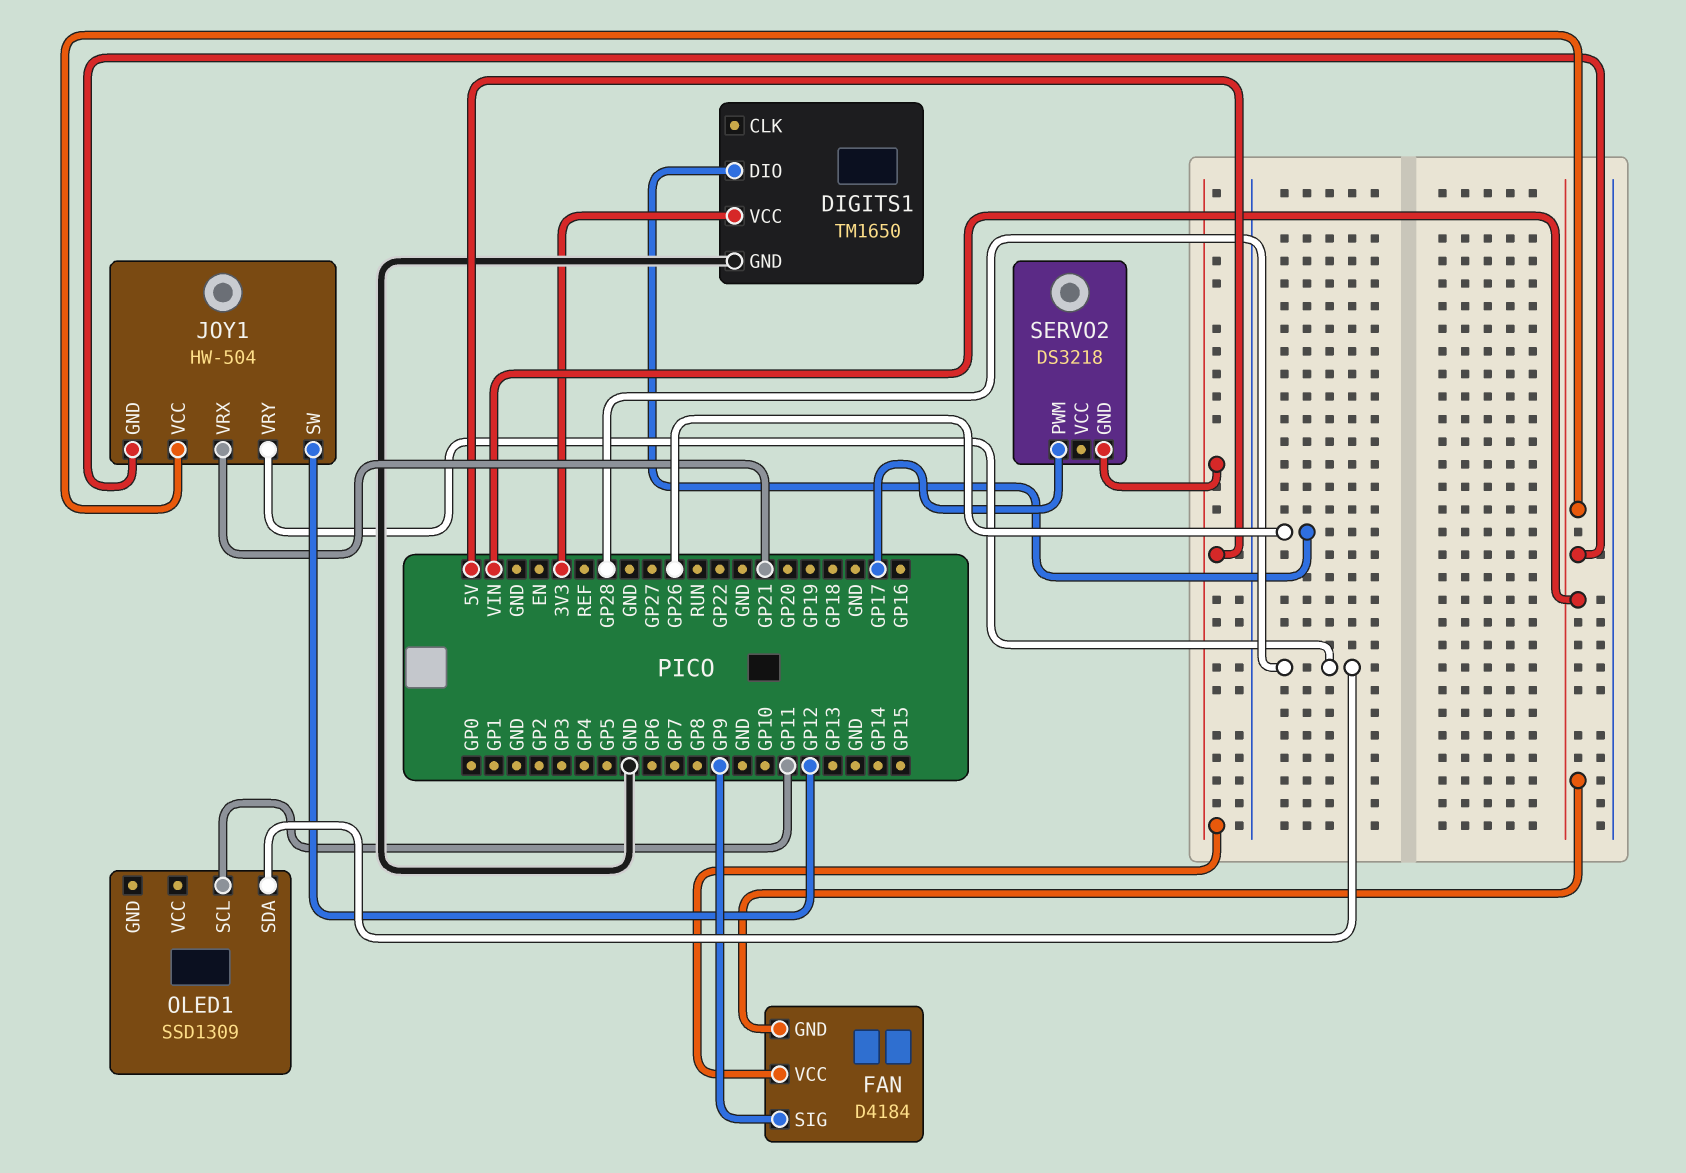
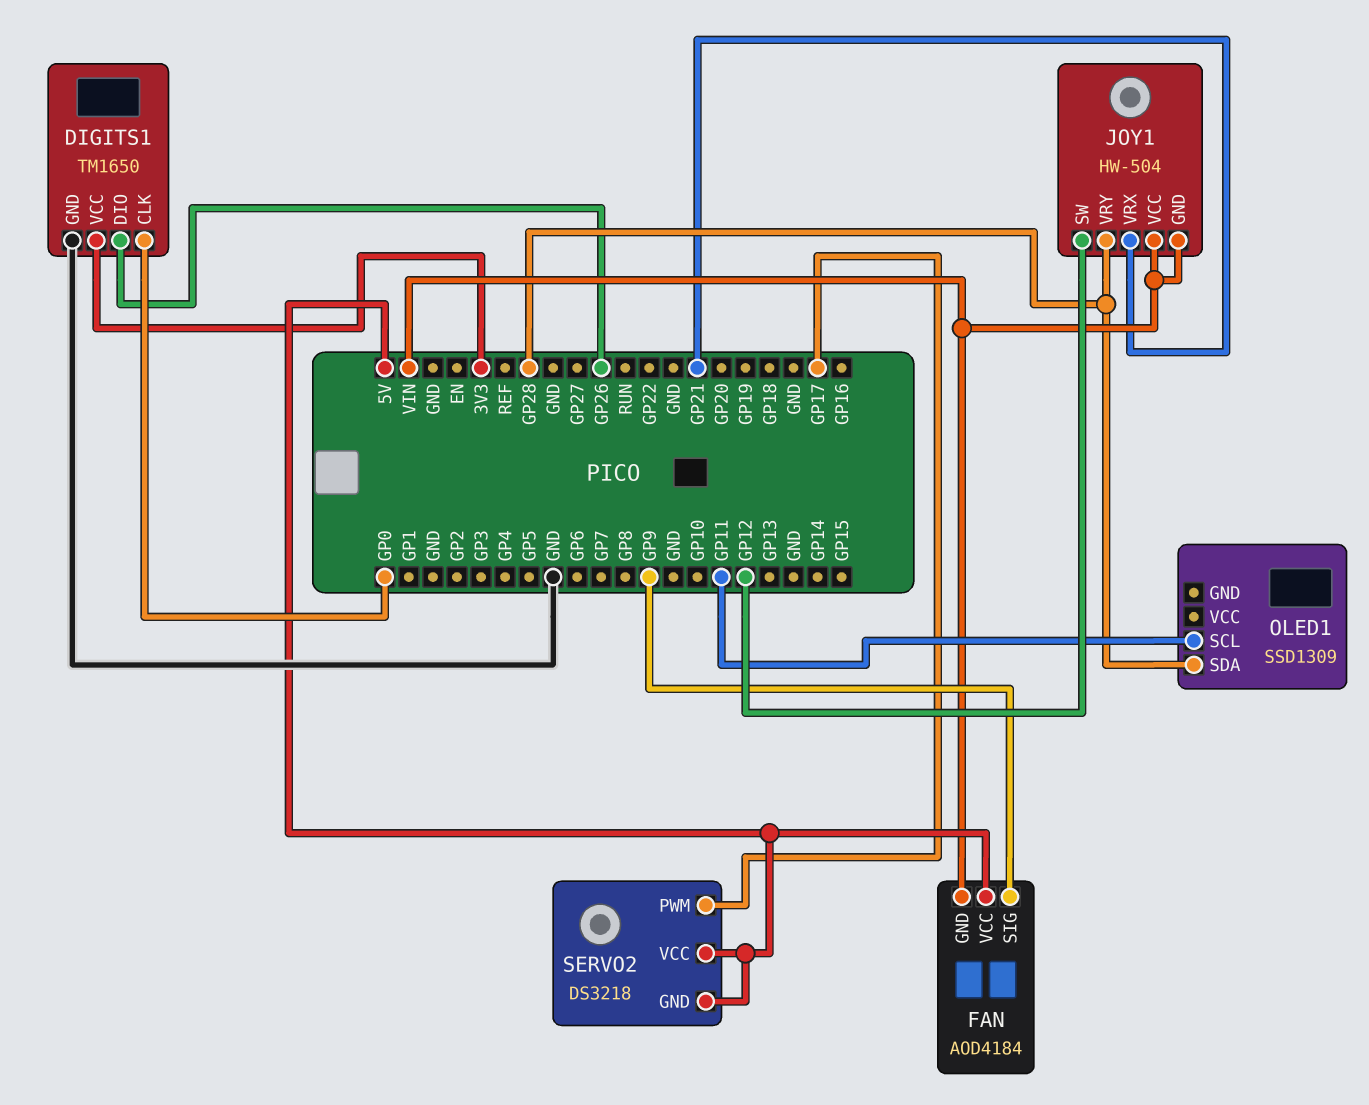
DIGITS1 pin CLK: none -> GP0
FAN: D4184 -> AOD4184
SERVO2 pin VCC: none -> 5V

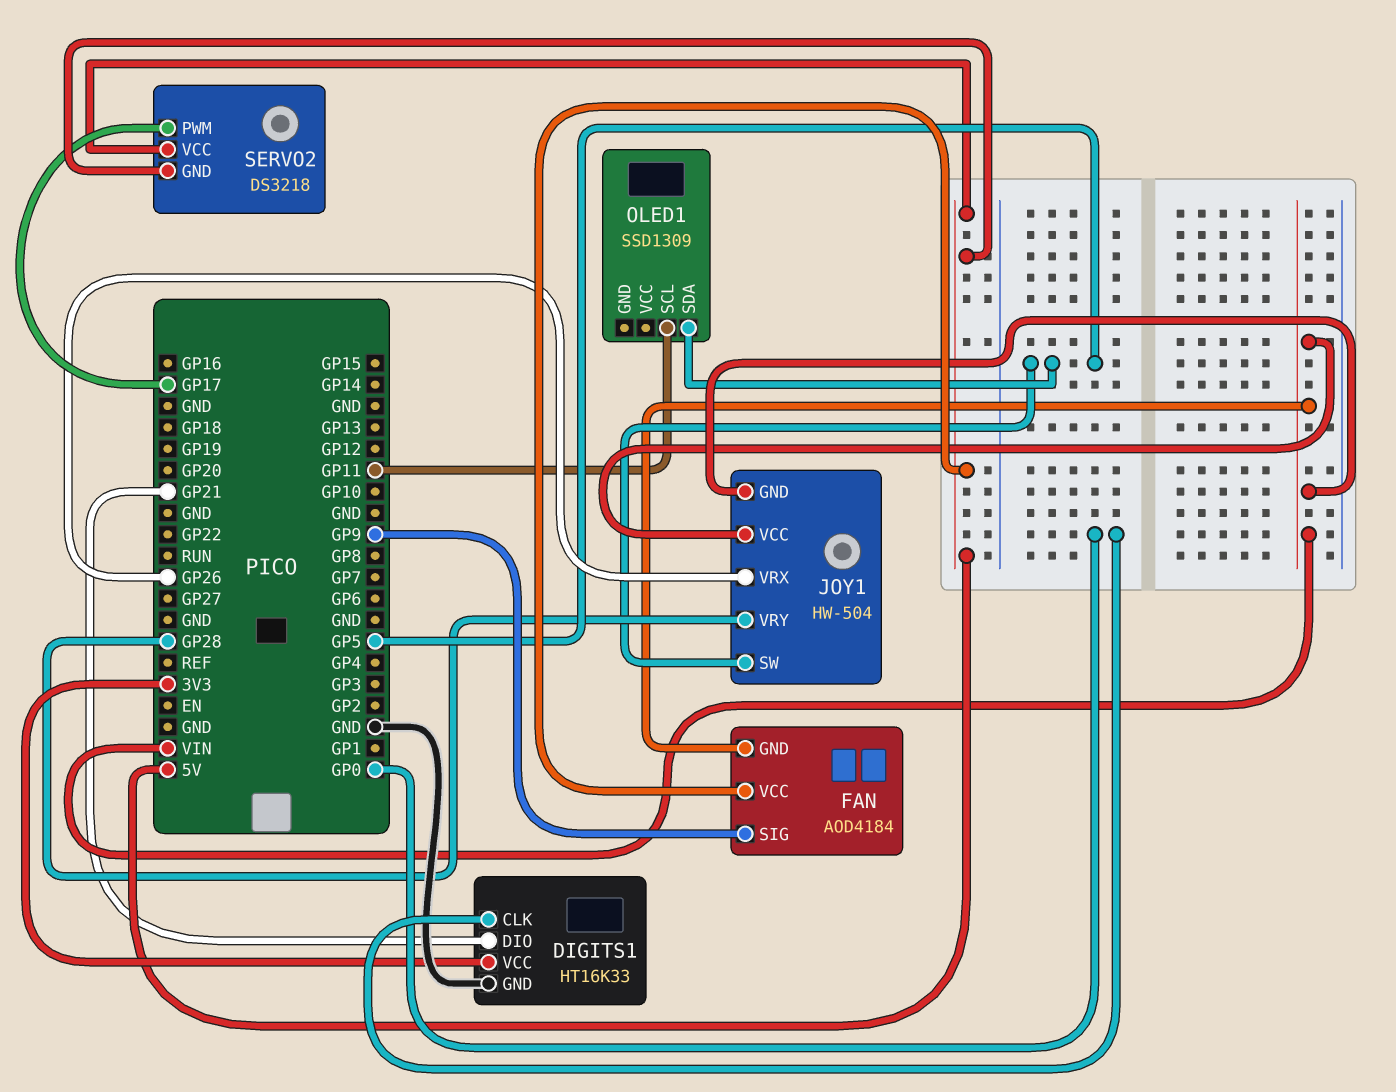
DIGITS1: TM1650 -> HT16K33
DIGITS1 pin DIO: GP26 -> GP21
JOY1 pin SW: GP12 -> GP5
JOY1 pin VRX: GP21 -> GP26
OLED1 pin SDA: GP28 -> GP5

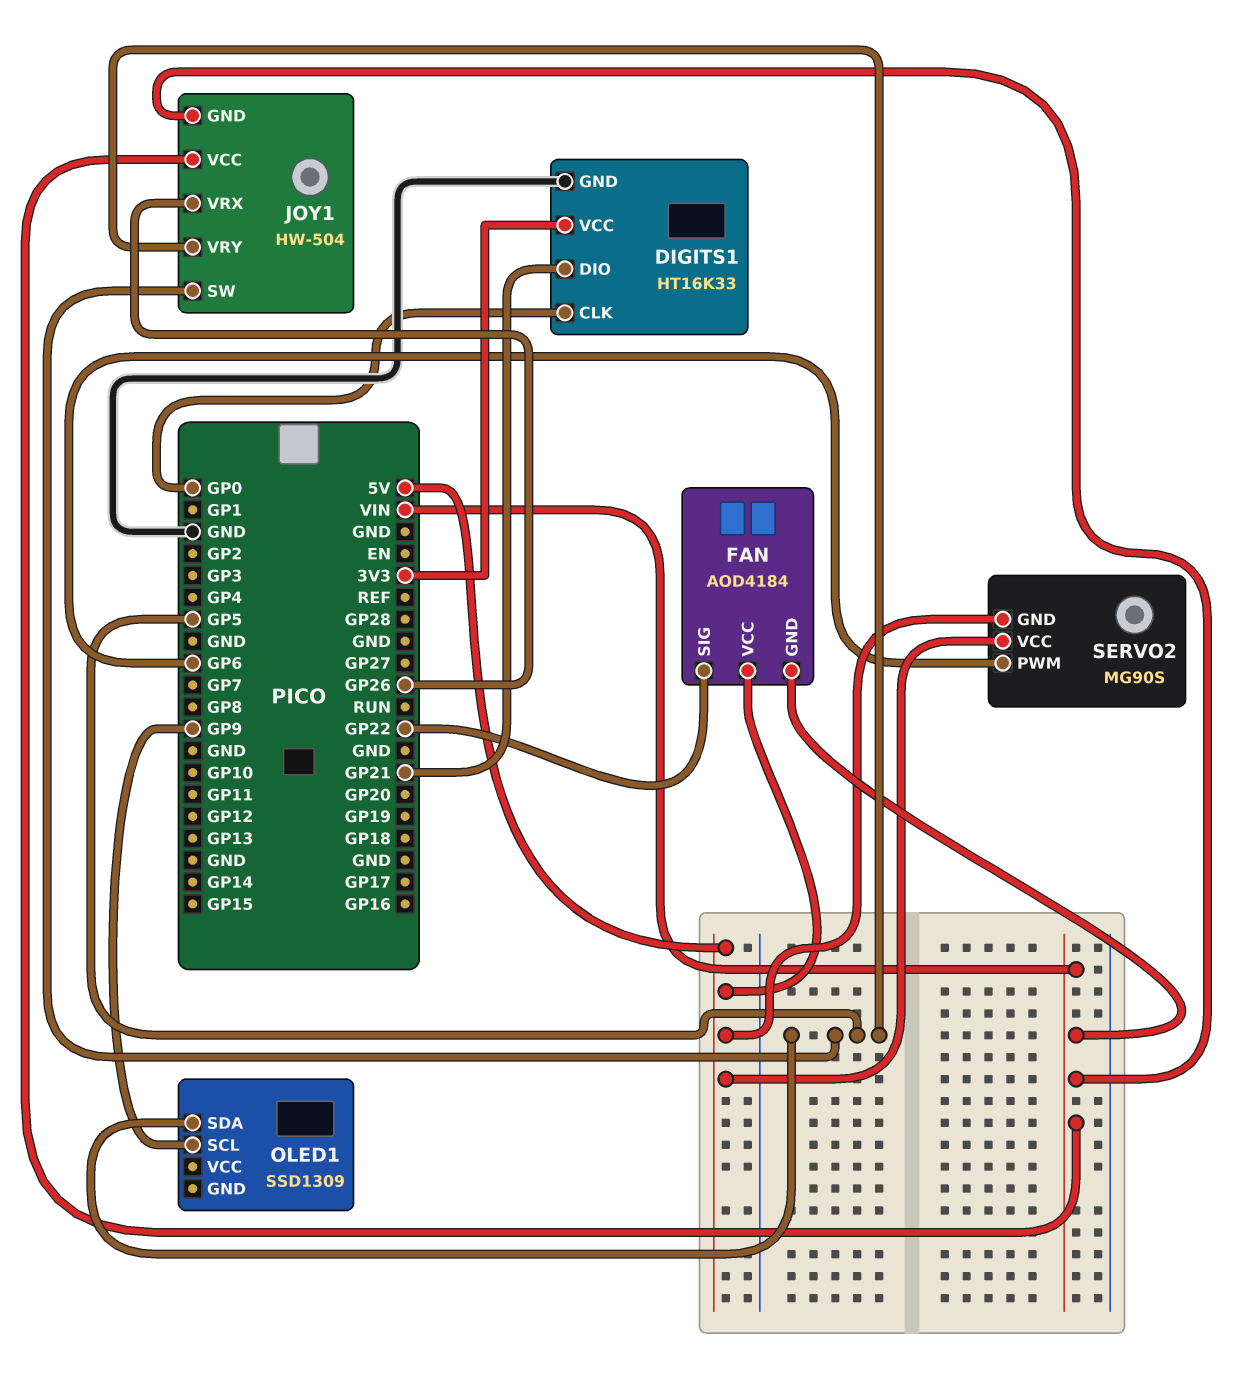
FAN pin SIG: GP9 -> GP22
JOY1 pin VRY: GP28 -> GP5
OLED1 pin SCL: GP11 -> GP9
SERVO2: DS3218 -> MG90S
SERVO2 pin PWM: GP17 -> GP6

